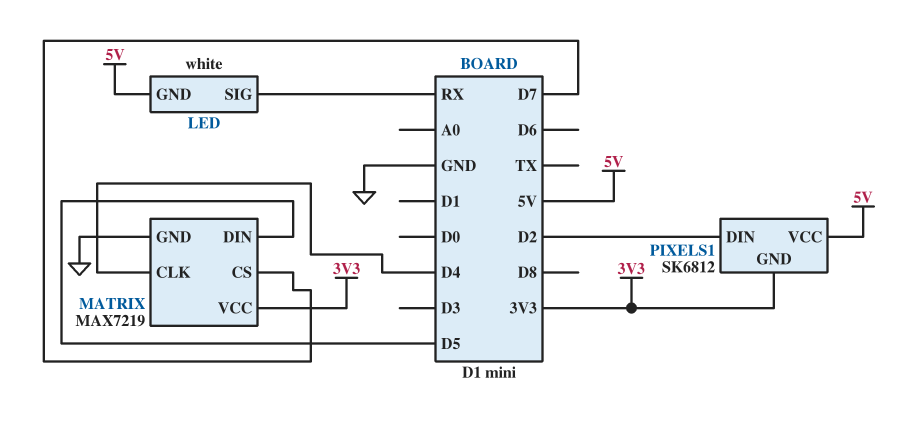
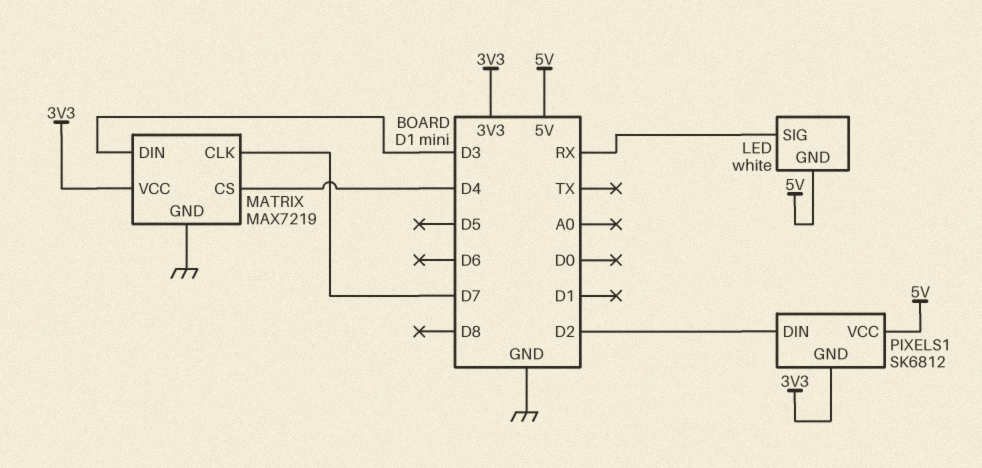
MATRIX pin CLK: D4 -> D7
MATRIX pin CS: D7 -> D4
MATRIX pin DIN: D5 -> D3

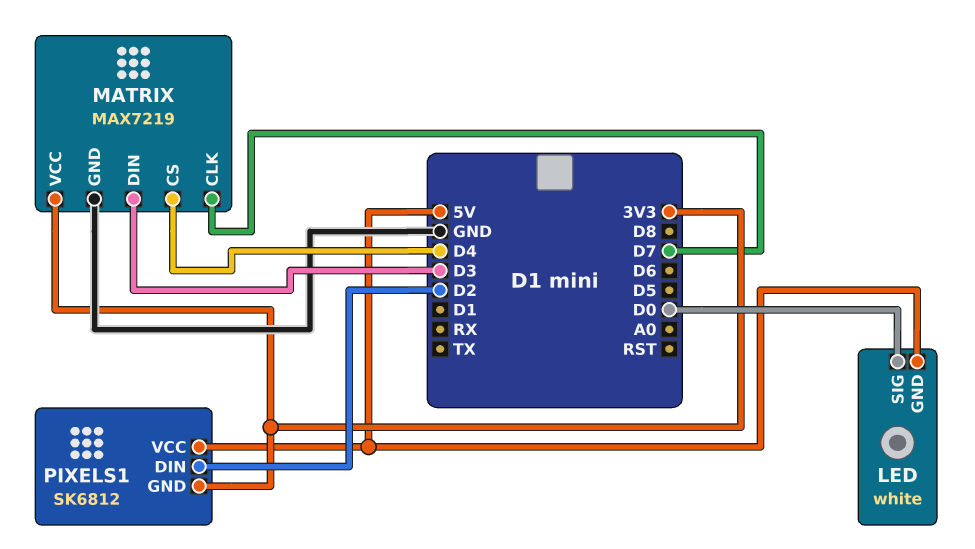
LED pin SIG: RX -> D0

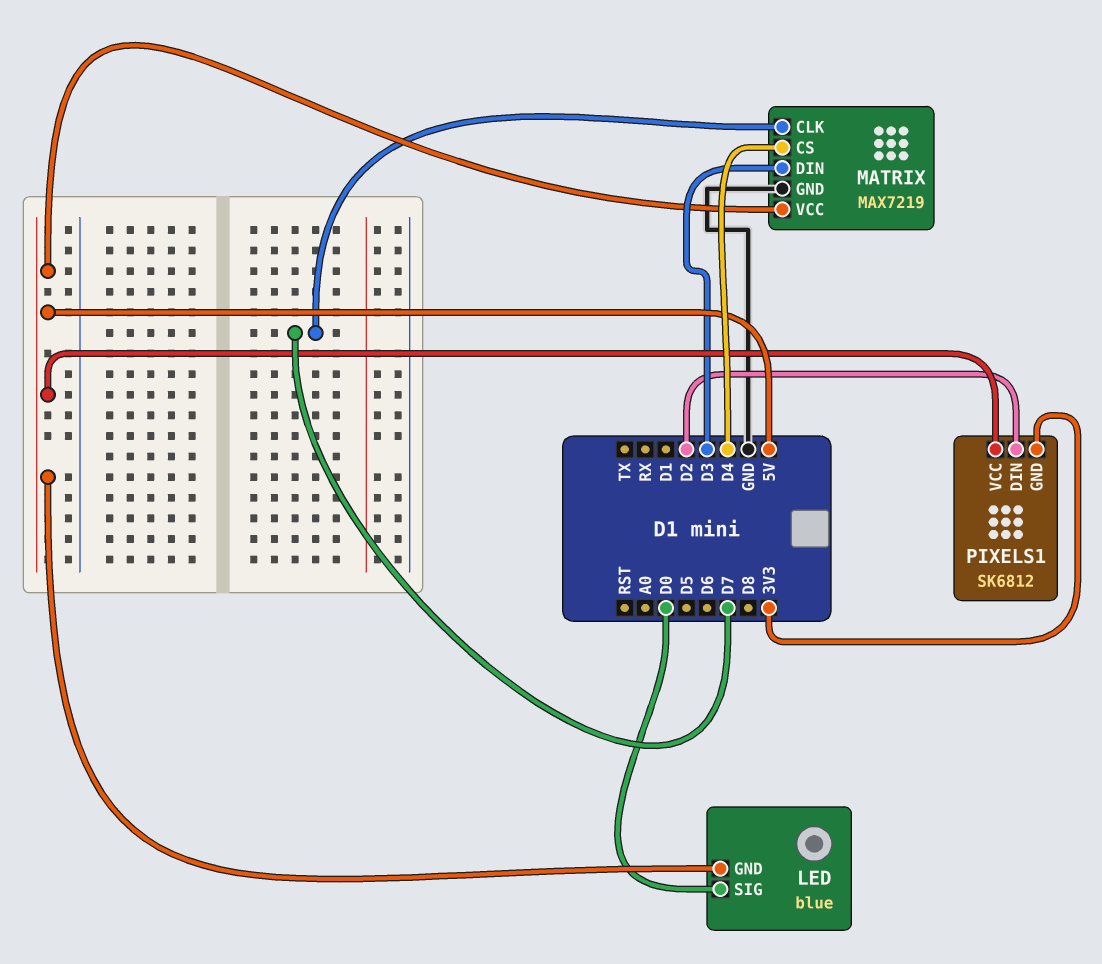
LED: white -> blue
MATRIX pin VCC: 3V3 -> 5V

